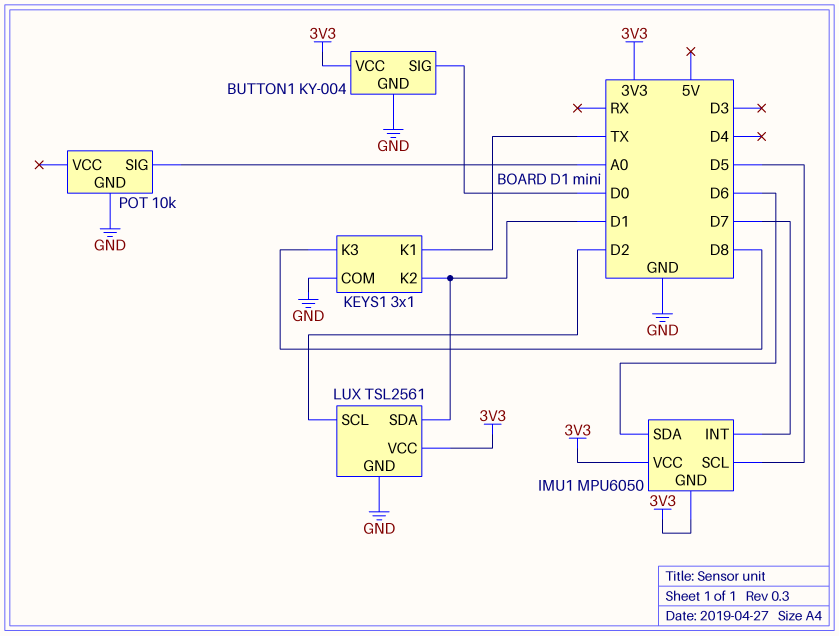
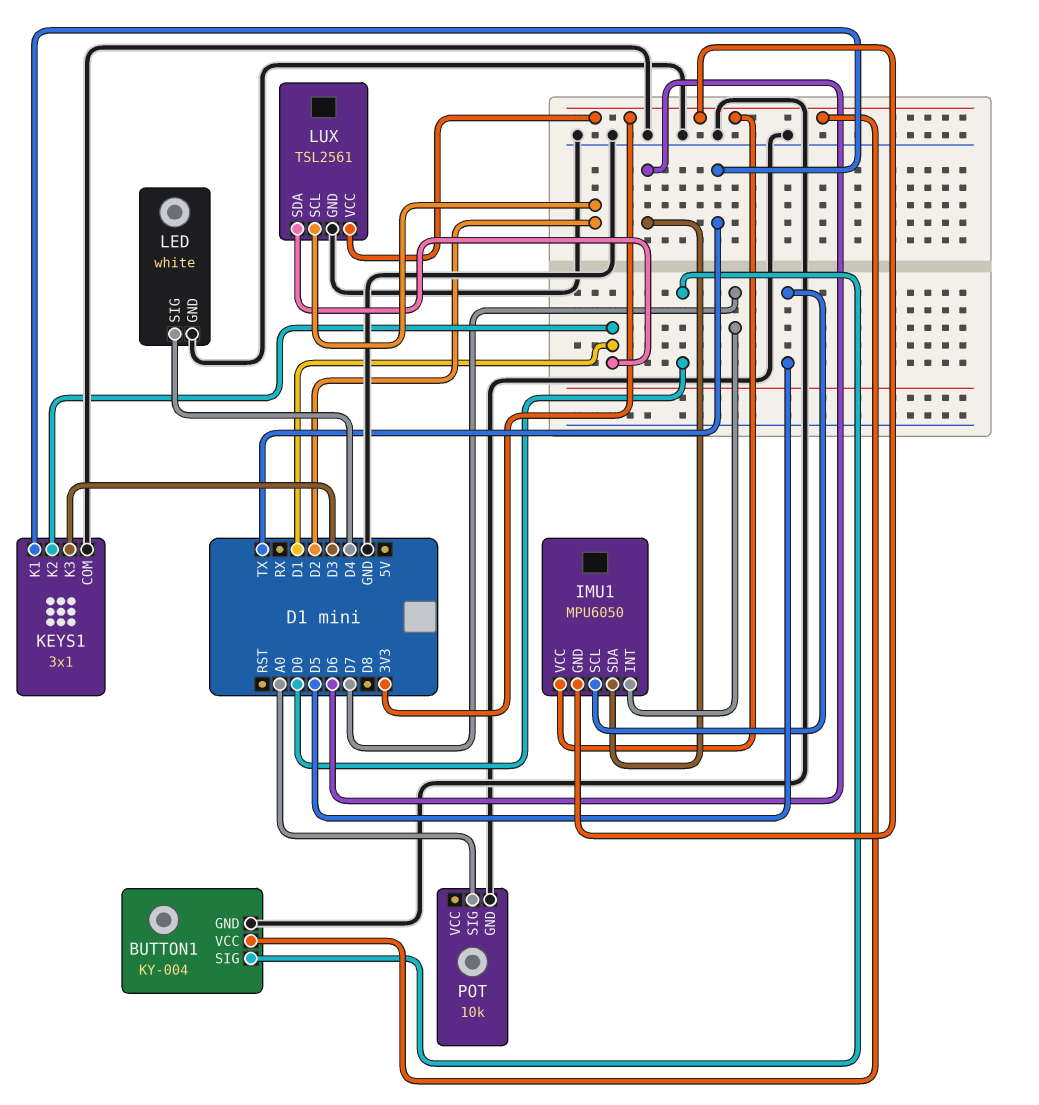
KEYS1 pin K3: D8 -> D3
LED: none -> white
LED pin GND: none -> GND
LED pin SIG: none -> D4

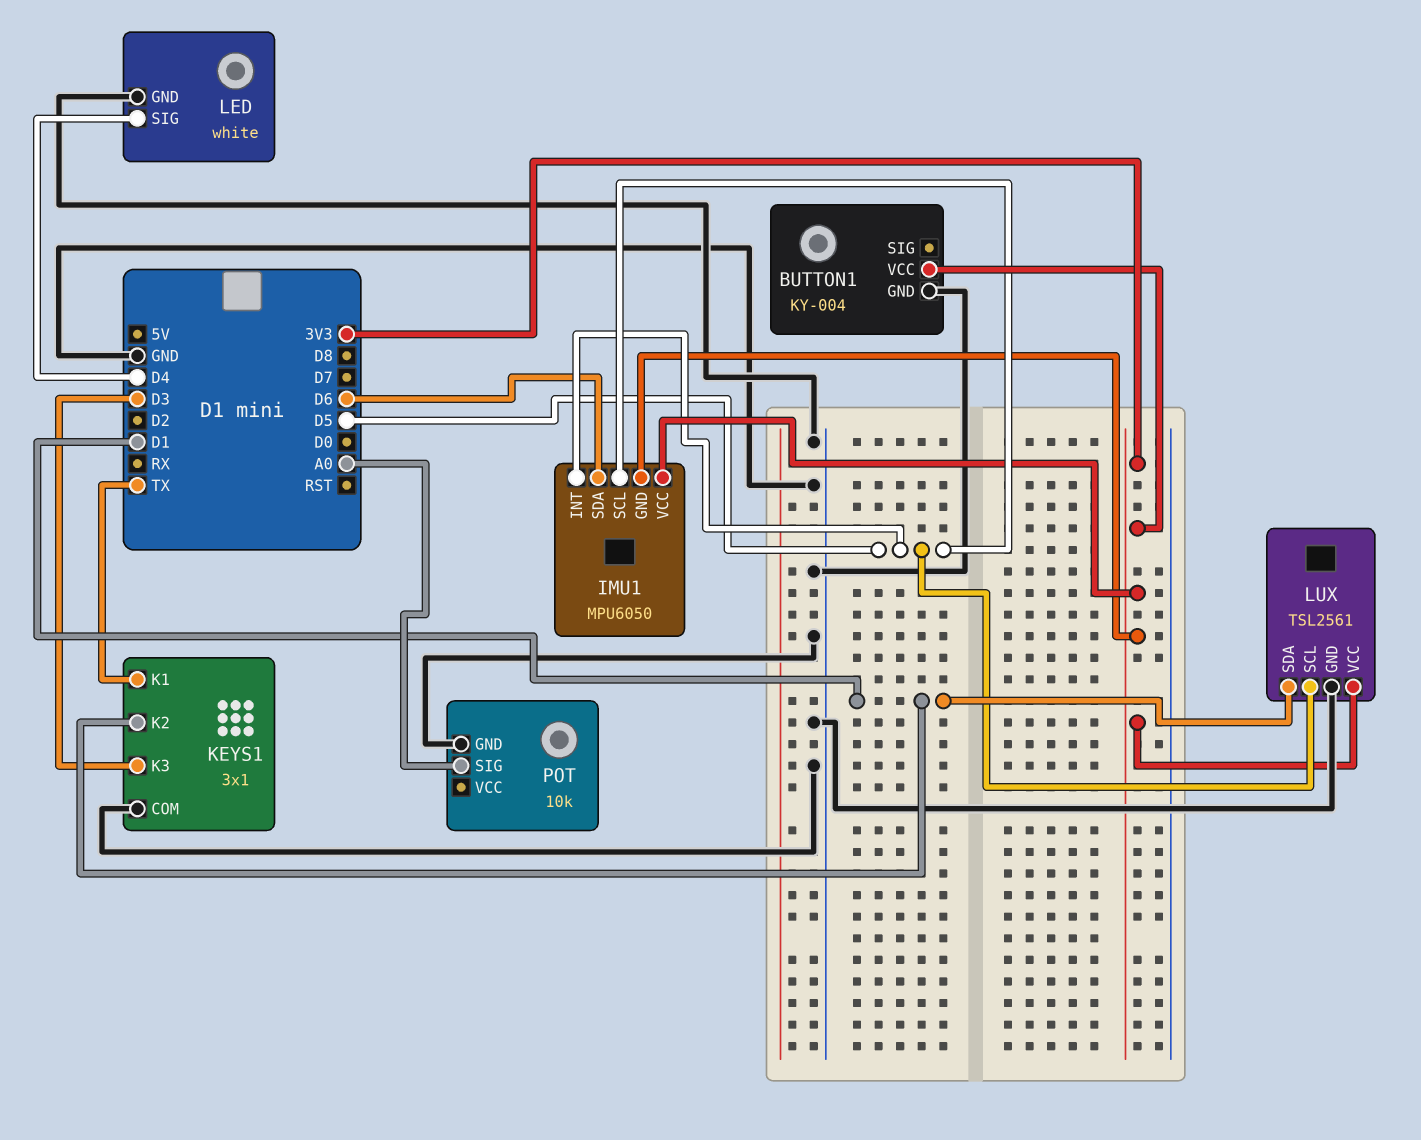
BUTTON1 pin SIG: D0 -> none
IMU1 pin INT: D7 -> D5
LUX pin SCL: D2 -> D5

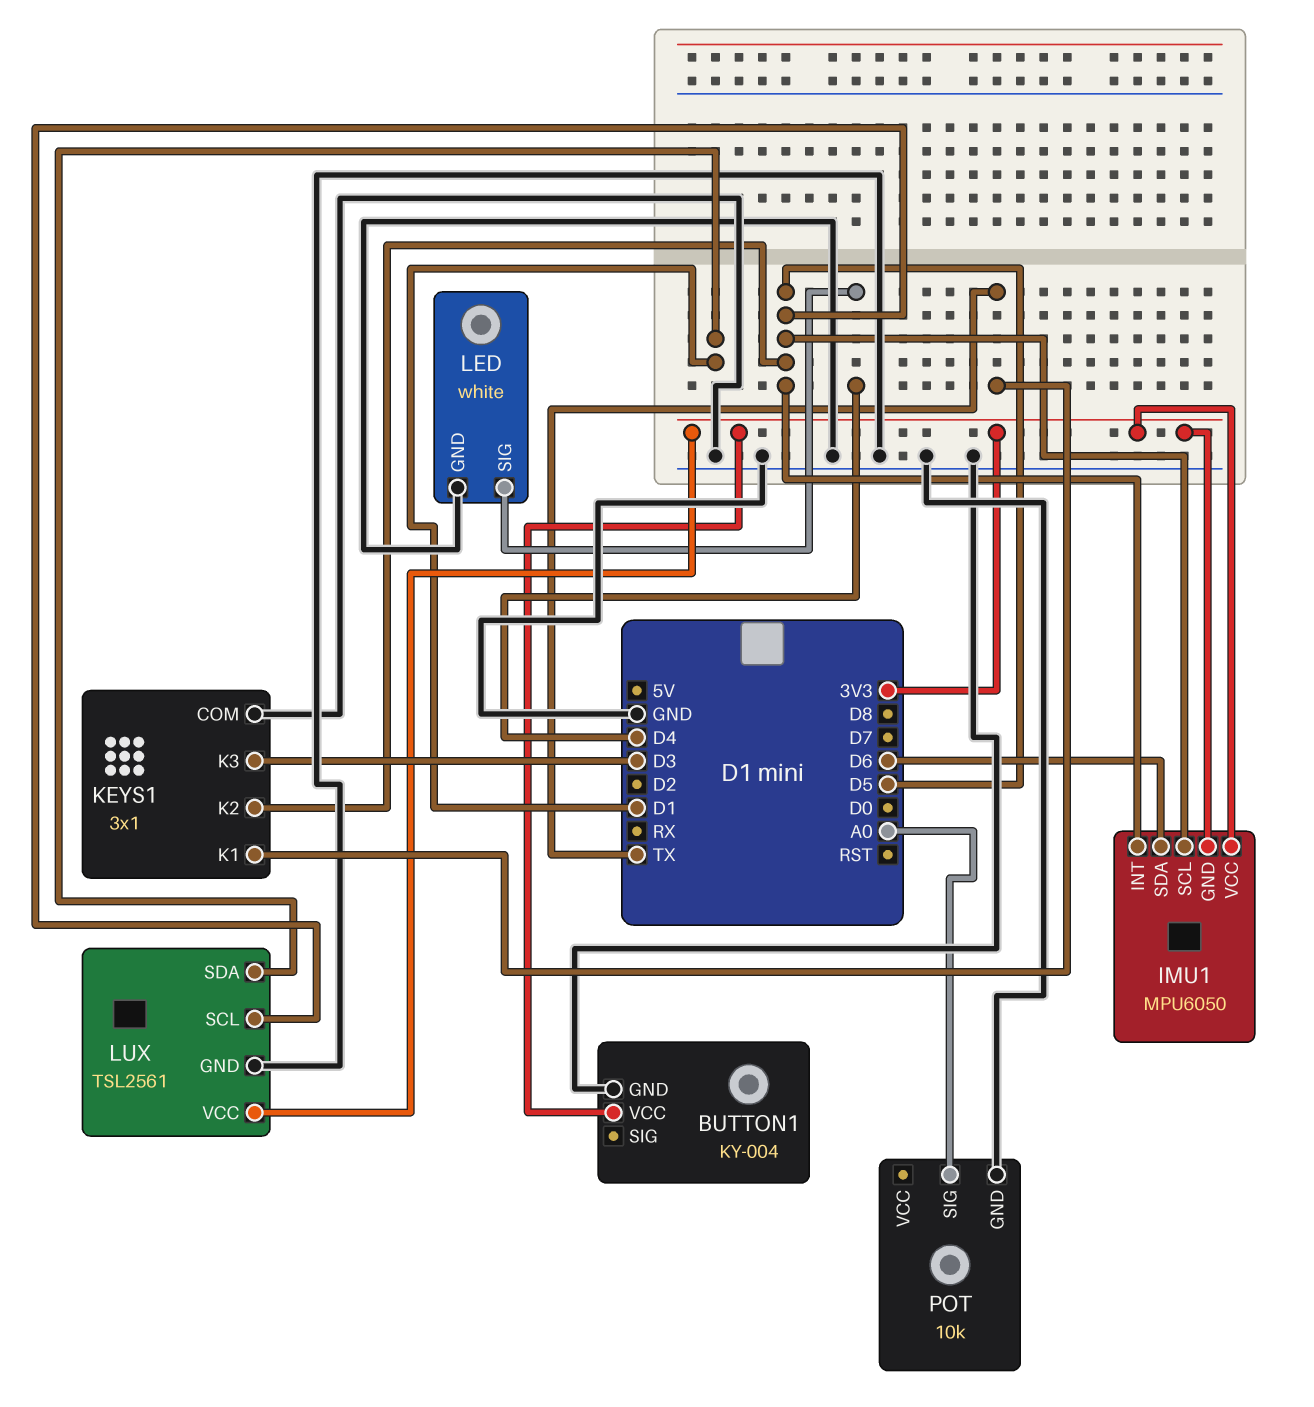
KEYS1 pin K2: D1 -> D5

